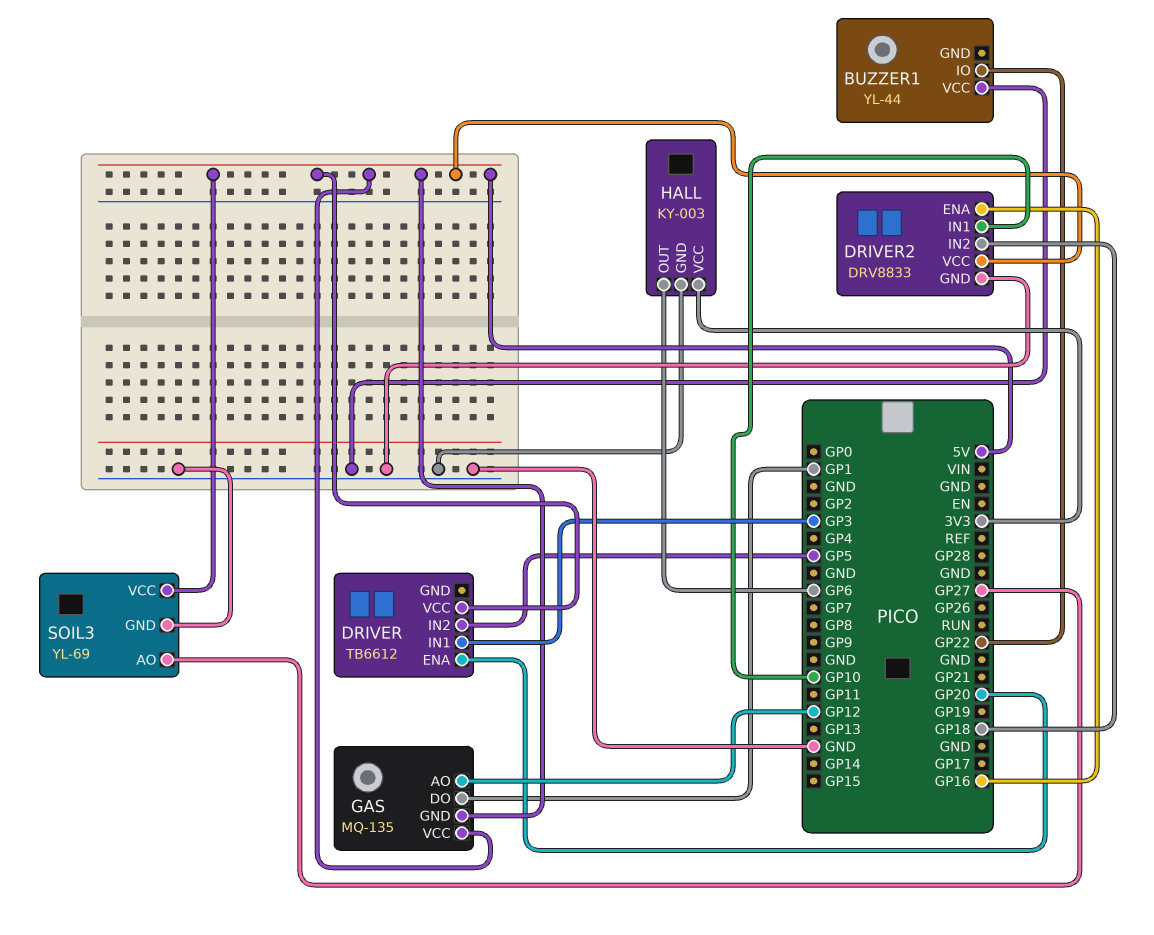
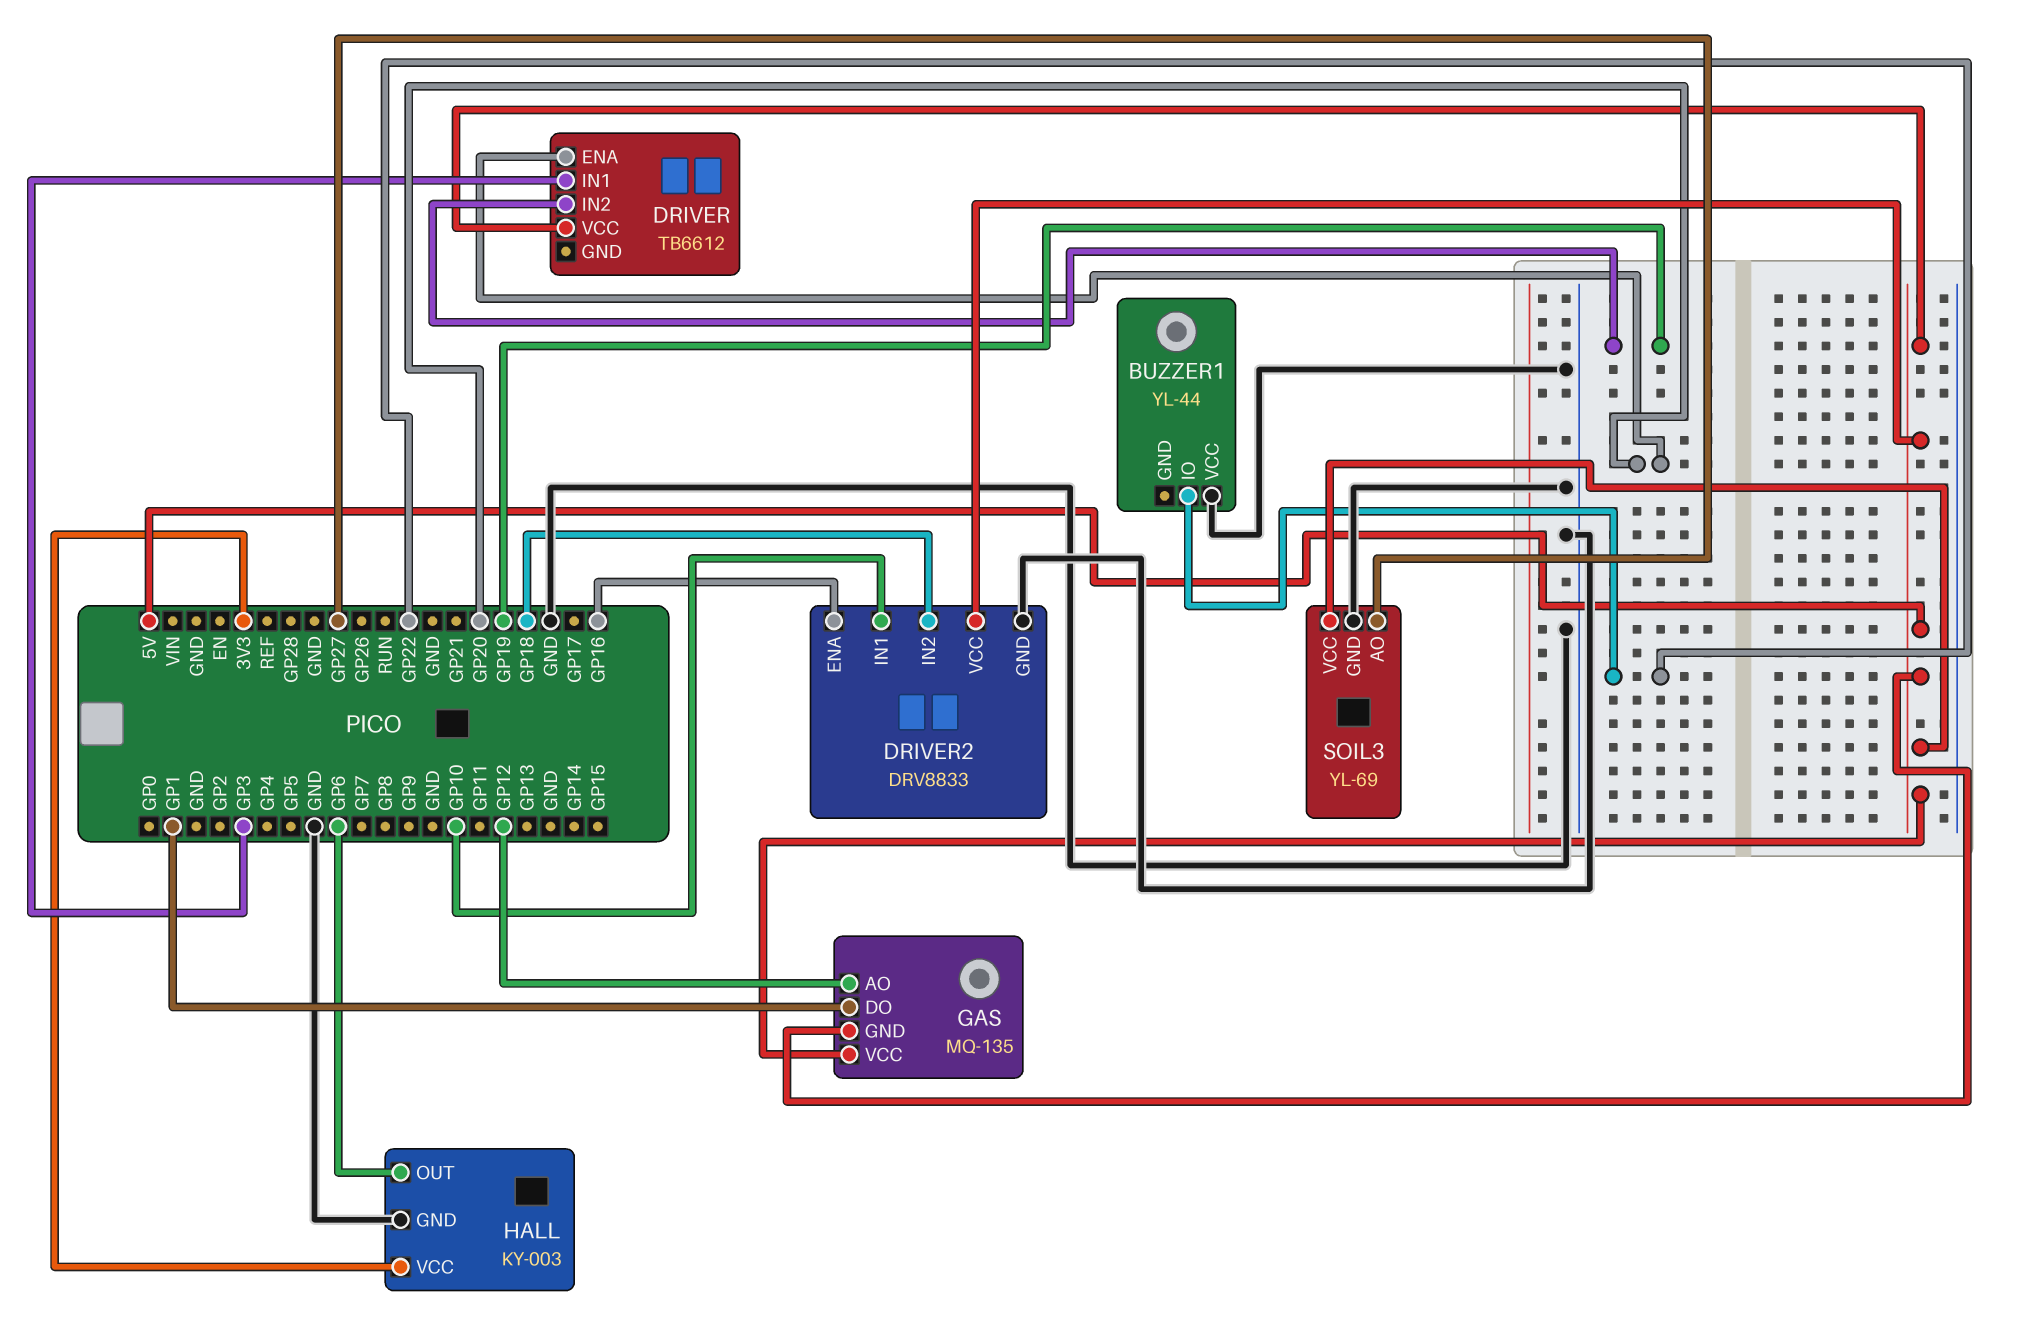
DRIVER pin IN2: GP5 -> GP19

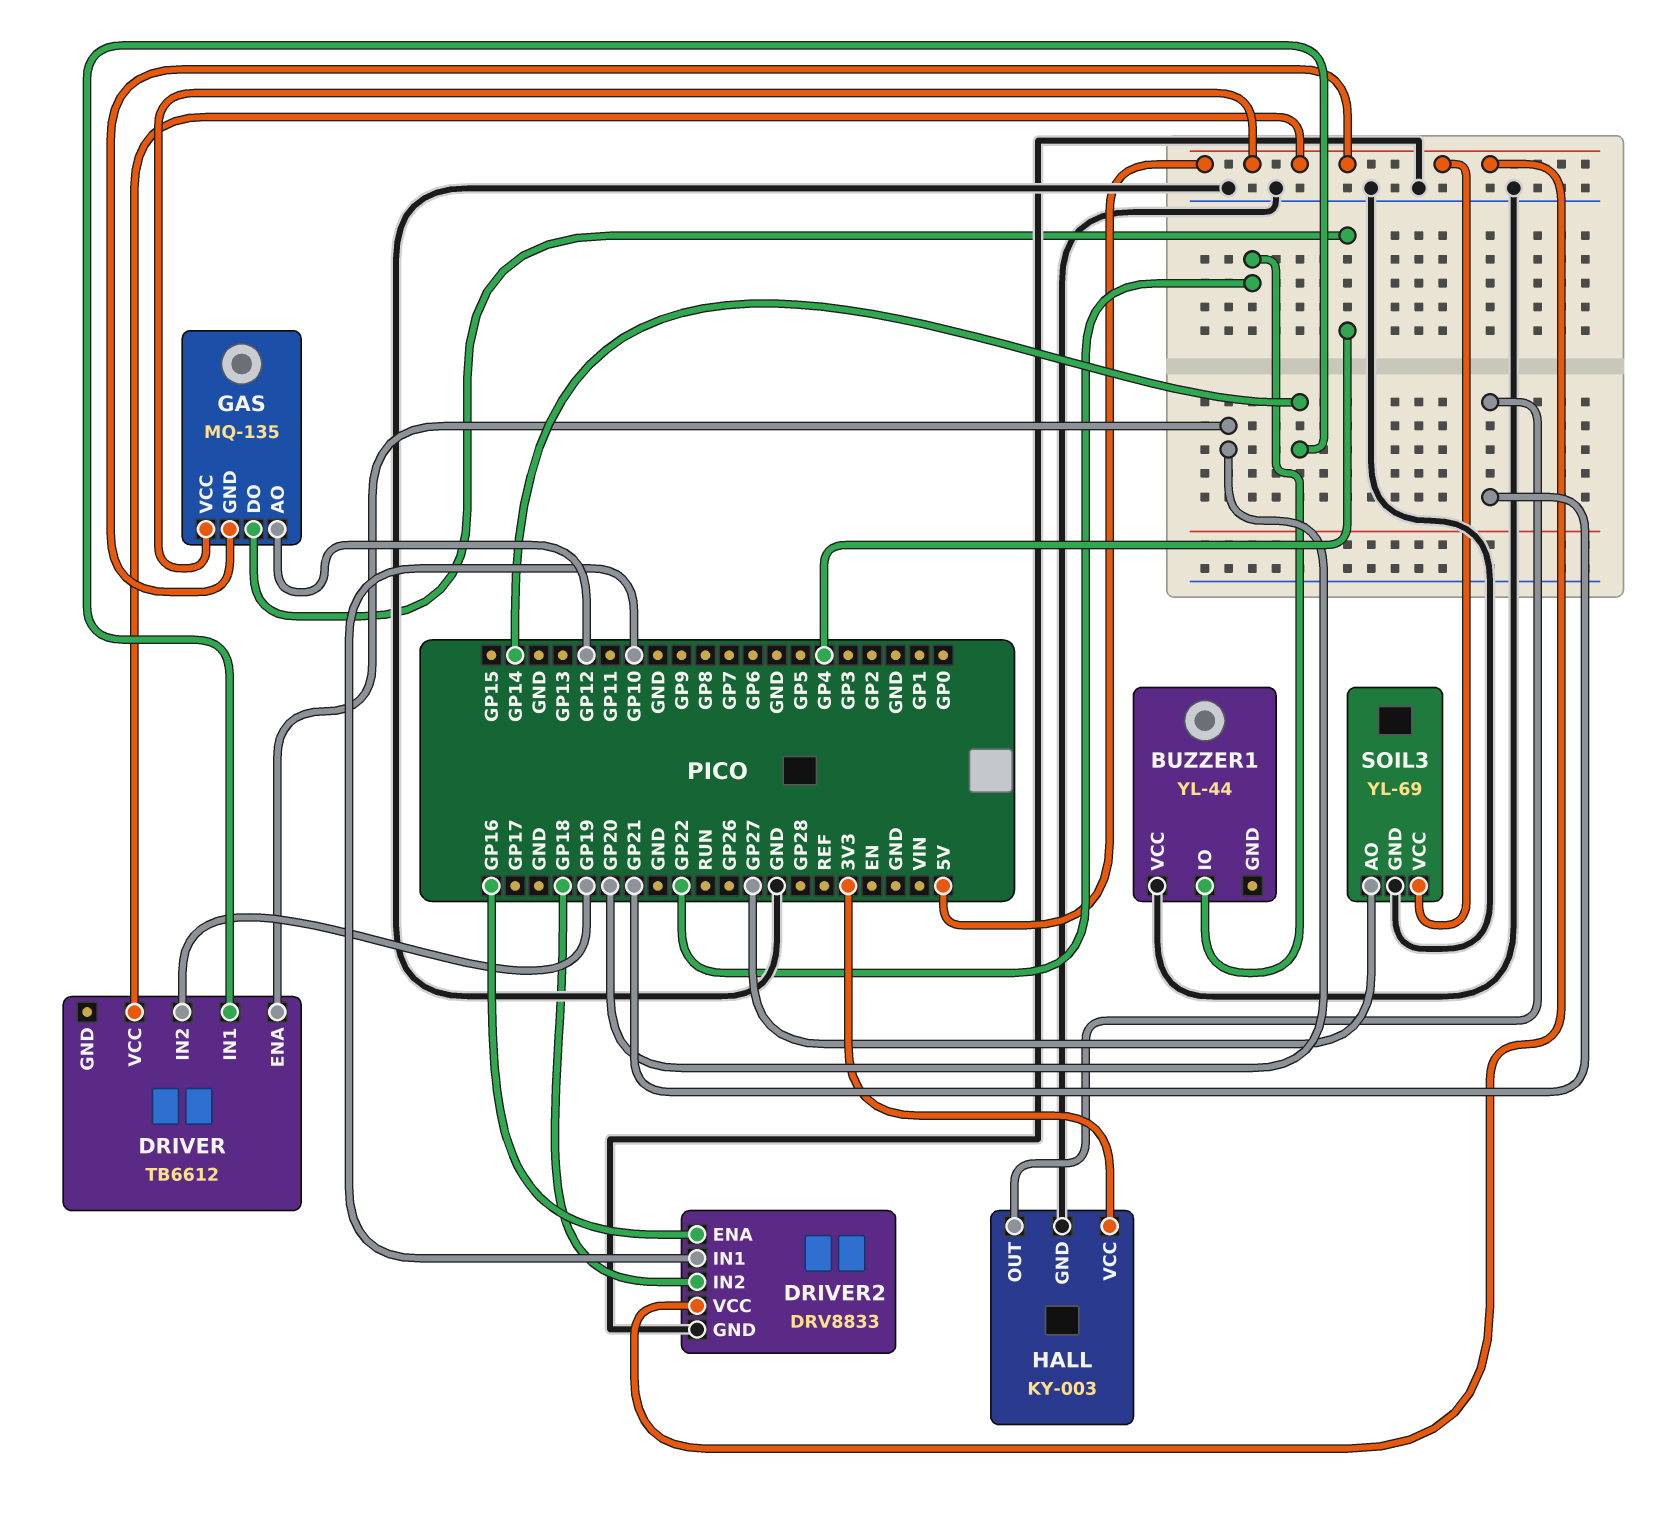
DRIVER pin IN1: GP3 -> GP14
GAS pin DO: GP1 -> GP4
HALL pin OUT: GP6 -> GP21

